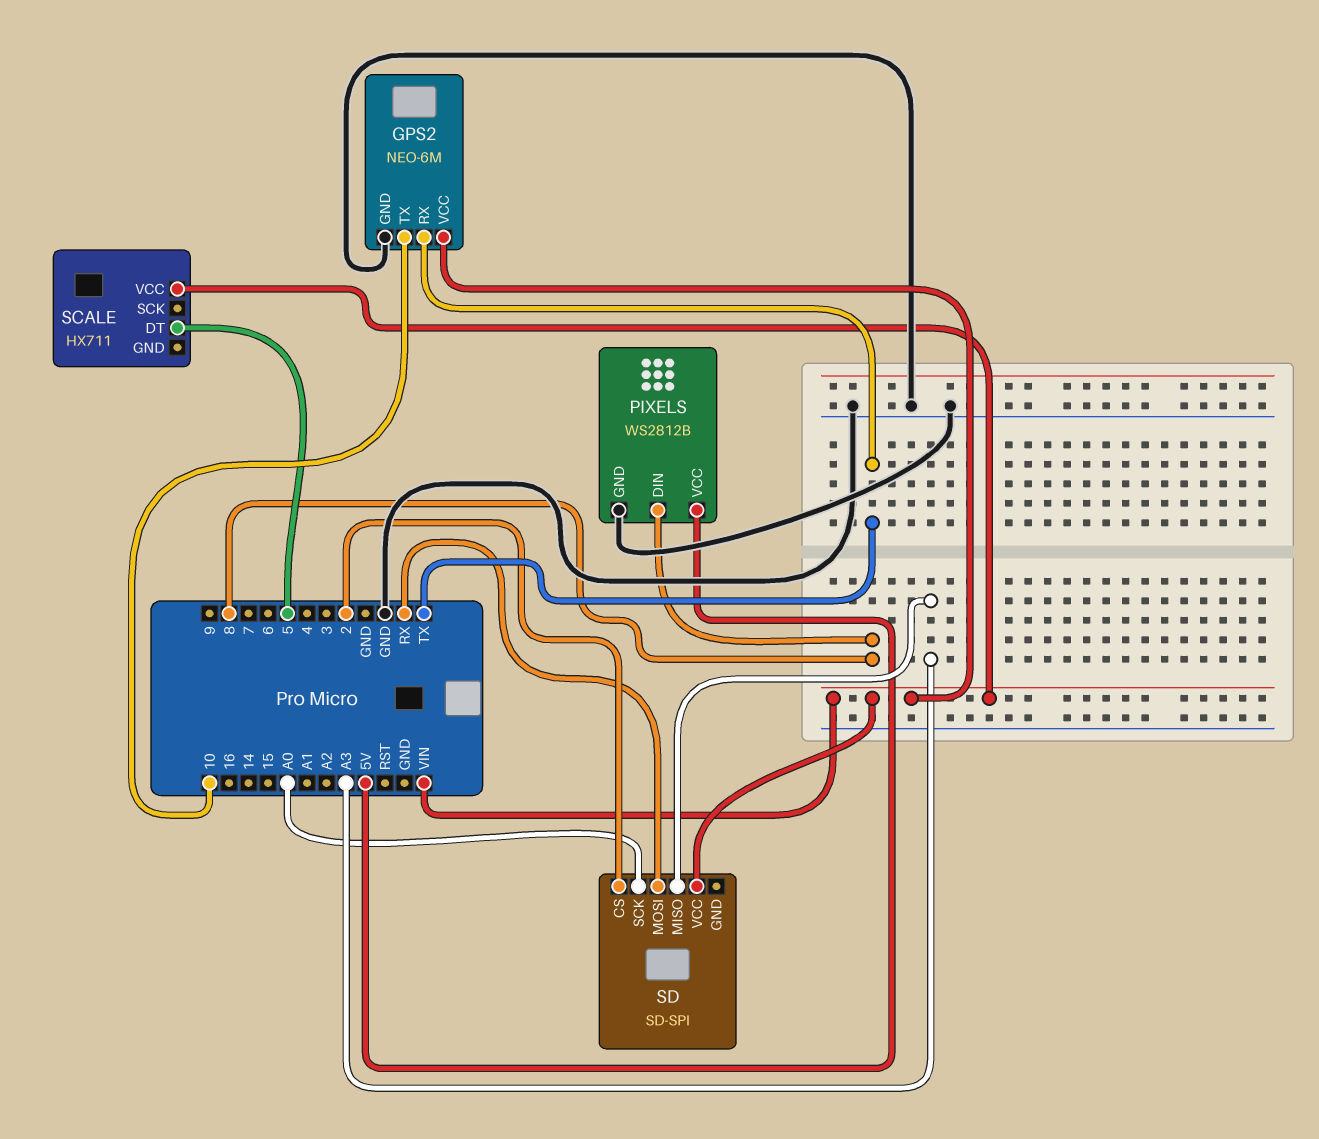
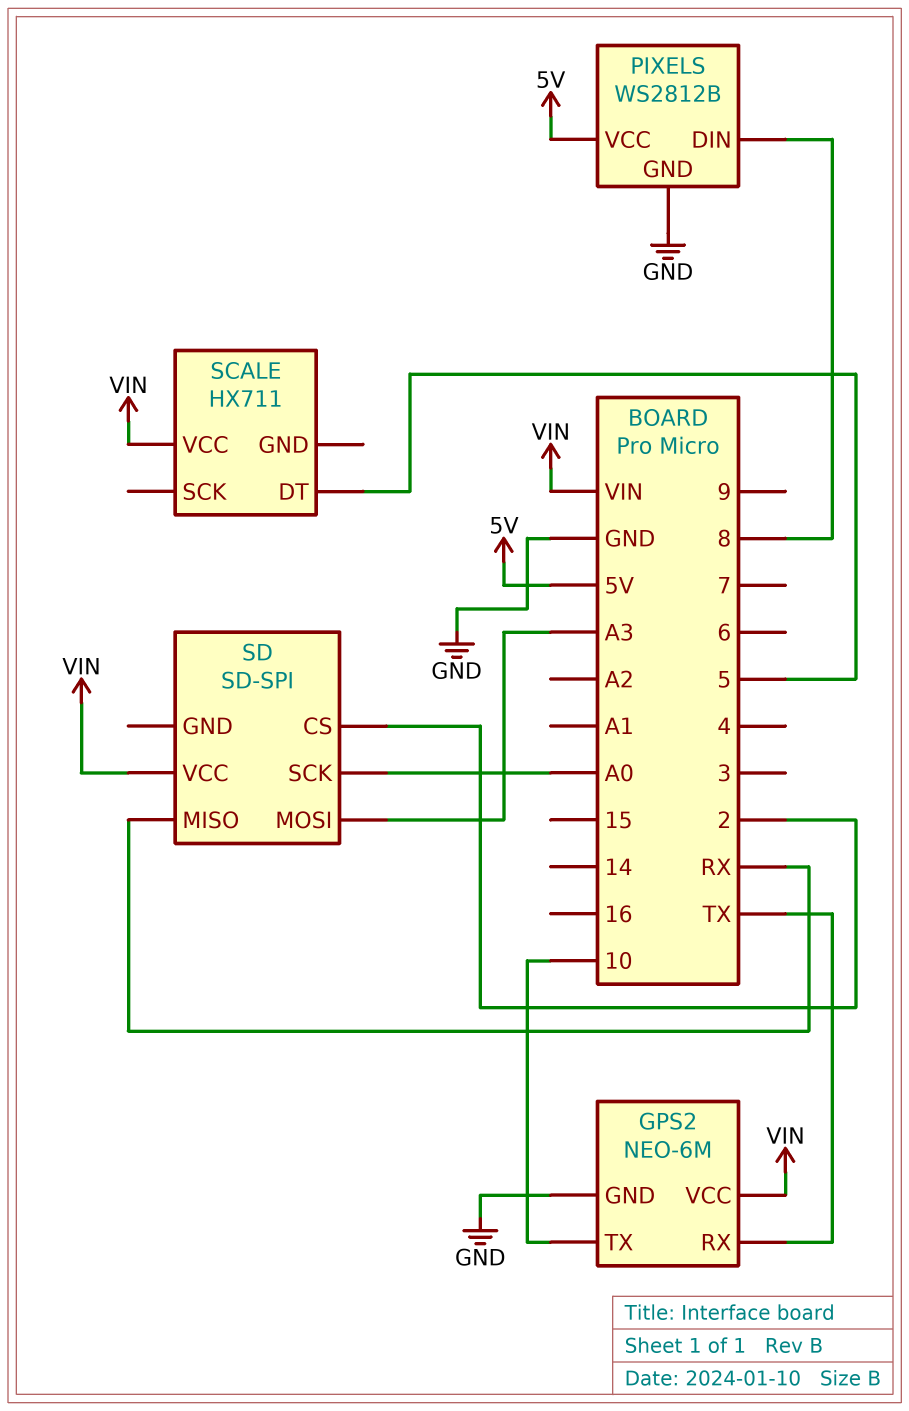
SD pin MISO: A3 -> RX
SD pin MOSI: RX -> A3

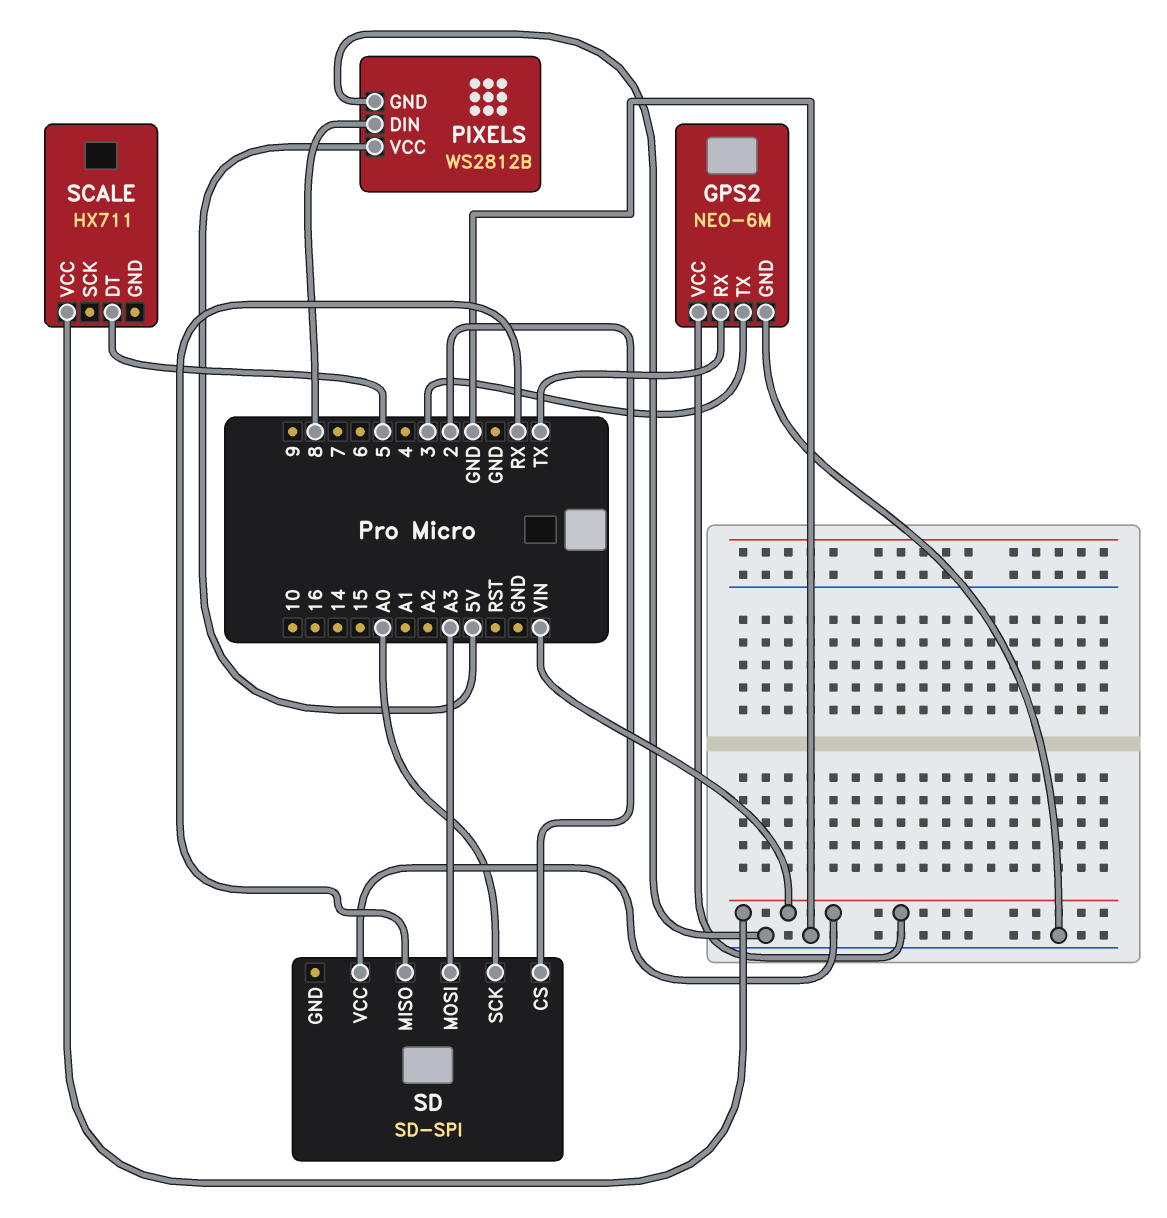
GPS2 pin TX: 10 -> 3

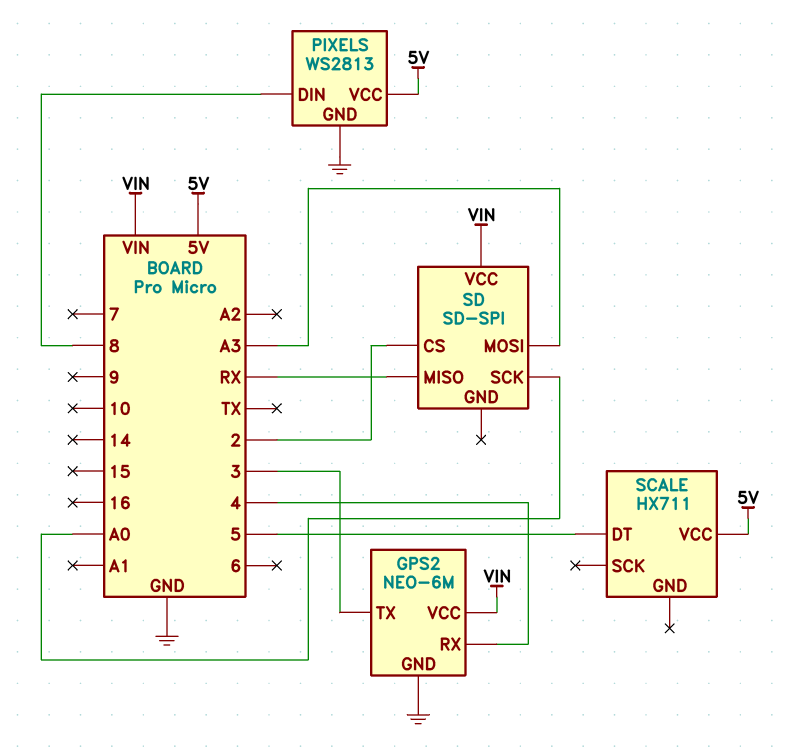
GPS2 pin RX: TX -> 4
PIXELS: WS2812B -> WS2813
SCALE pin VCC: VIN -> 5V

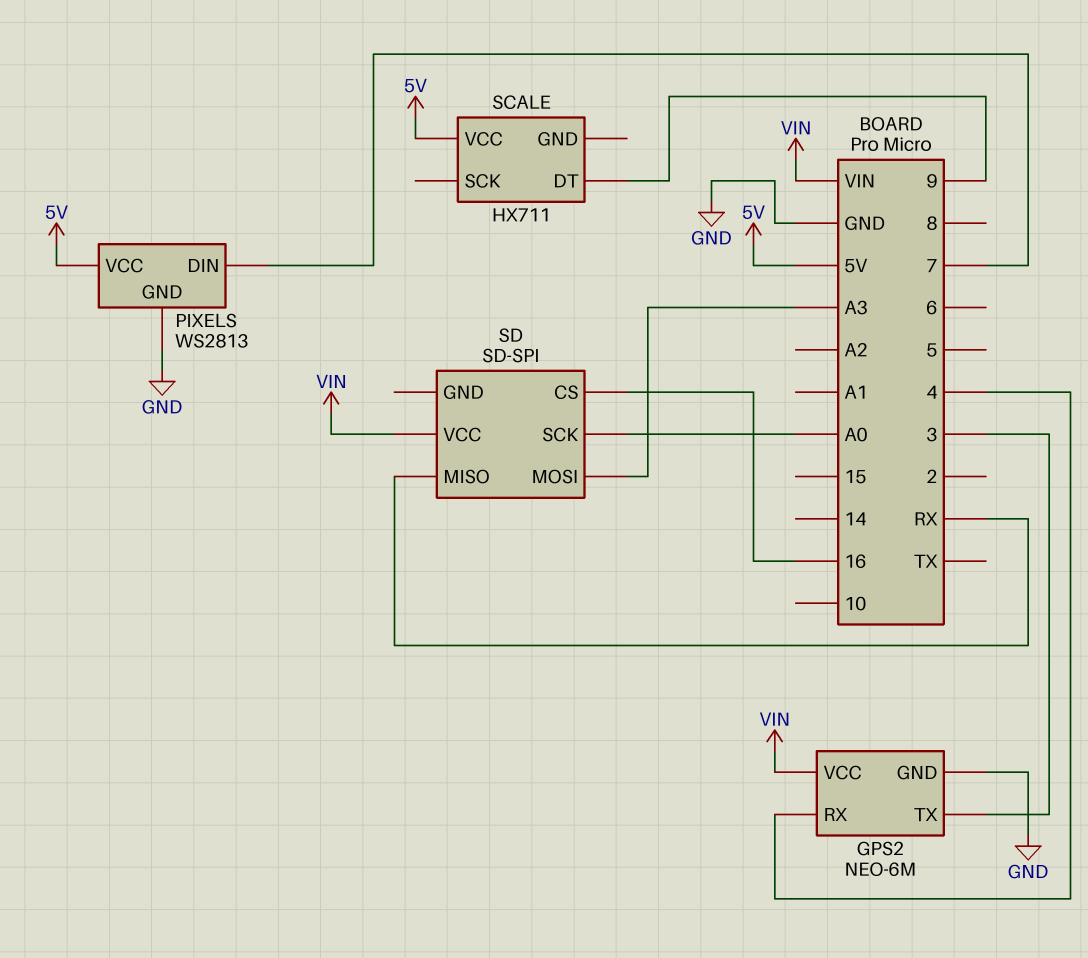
PIXELS pin DIN: 8 -> 7
SCALE pin DT: 5 -> 9
SD pin CS: 2 -> 16

